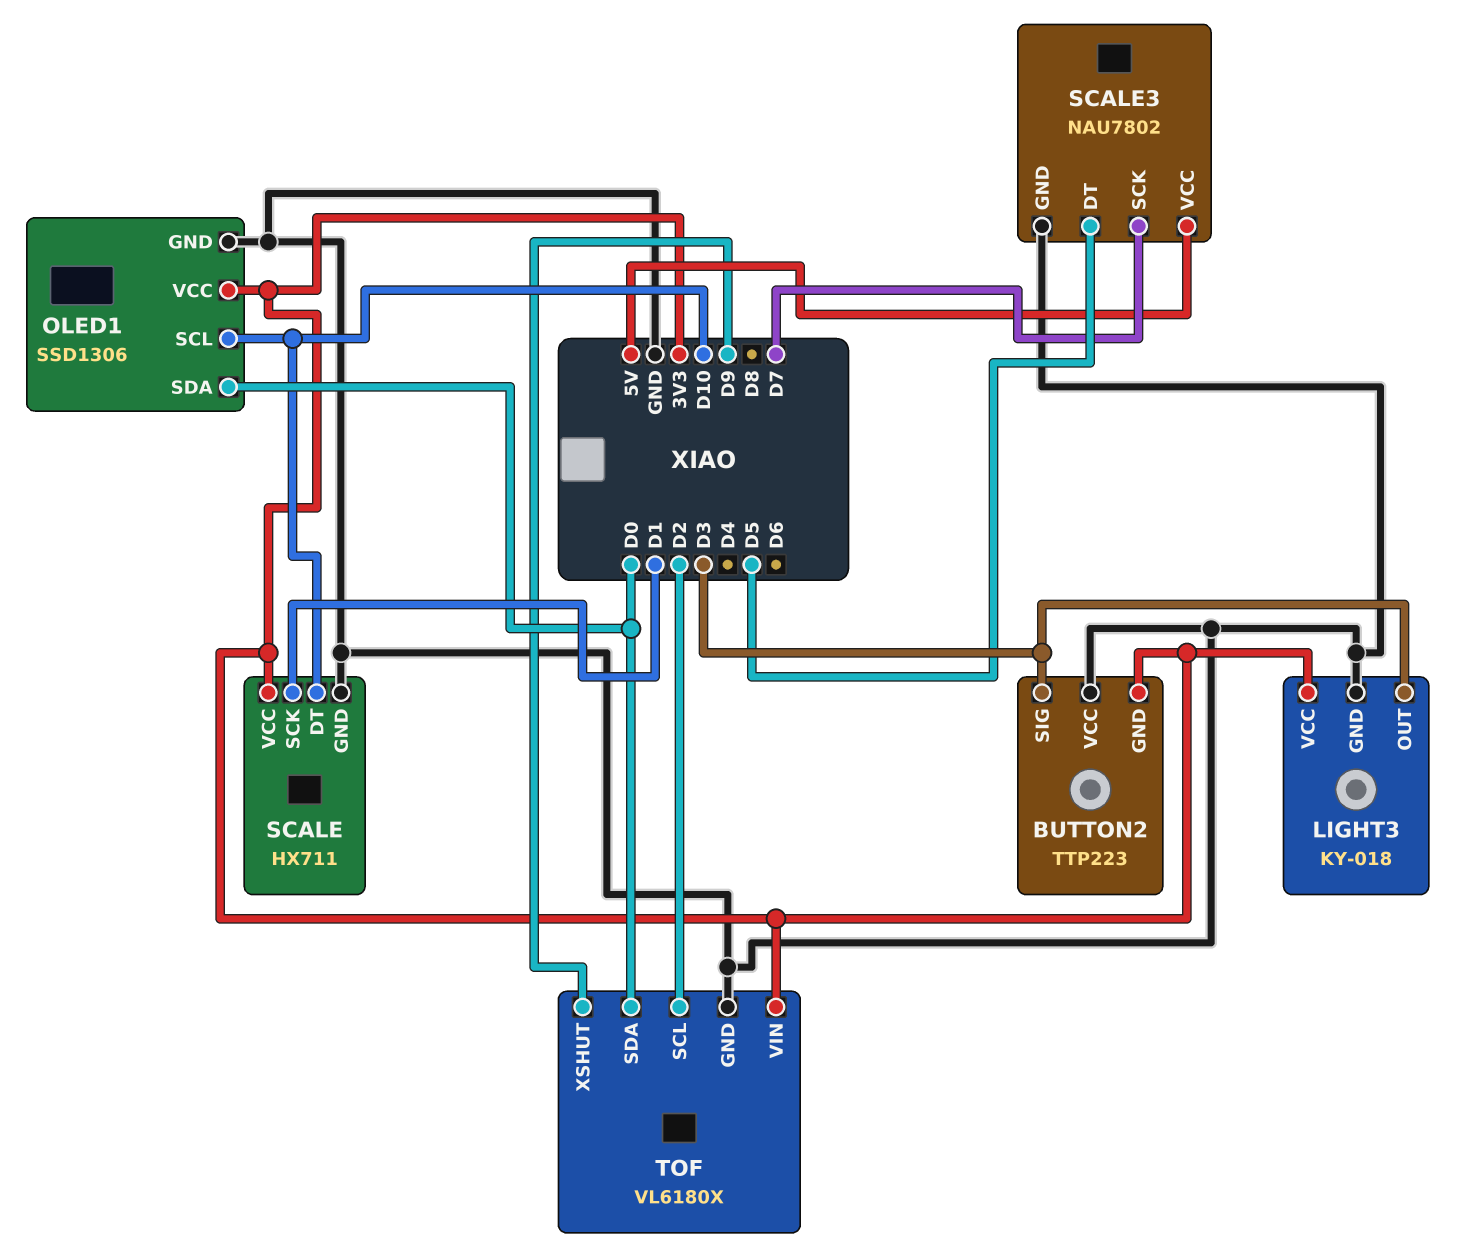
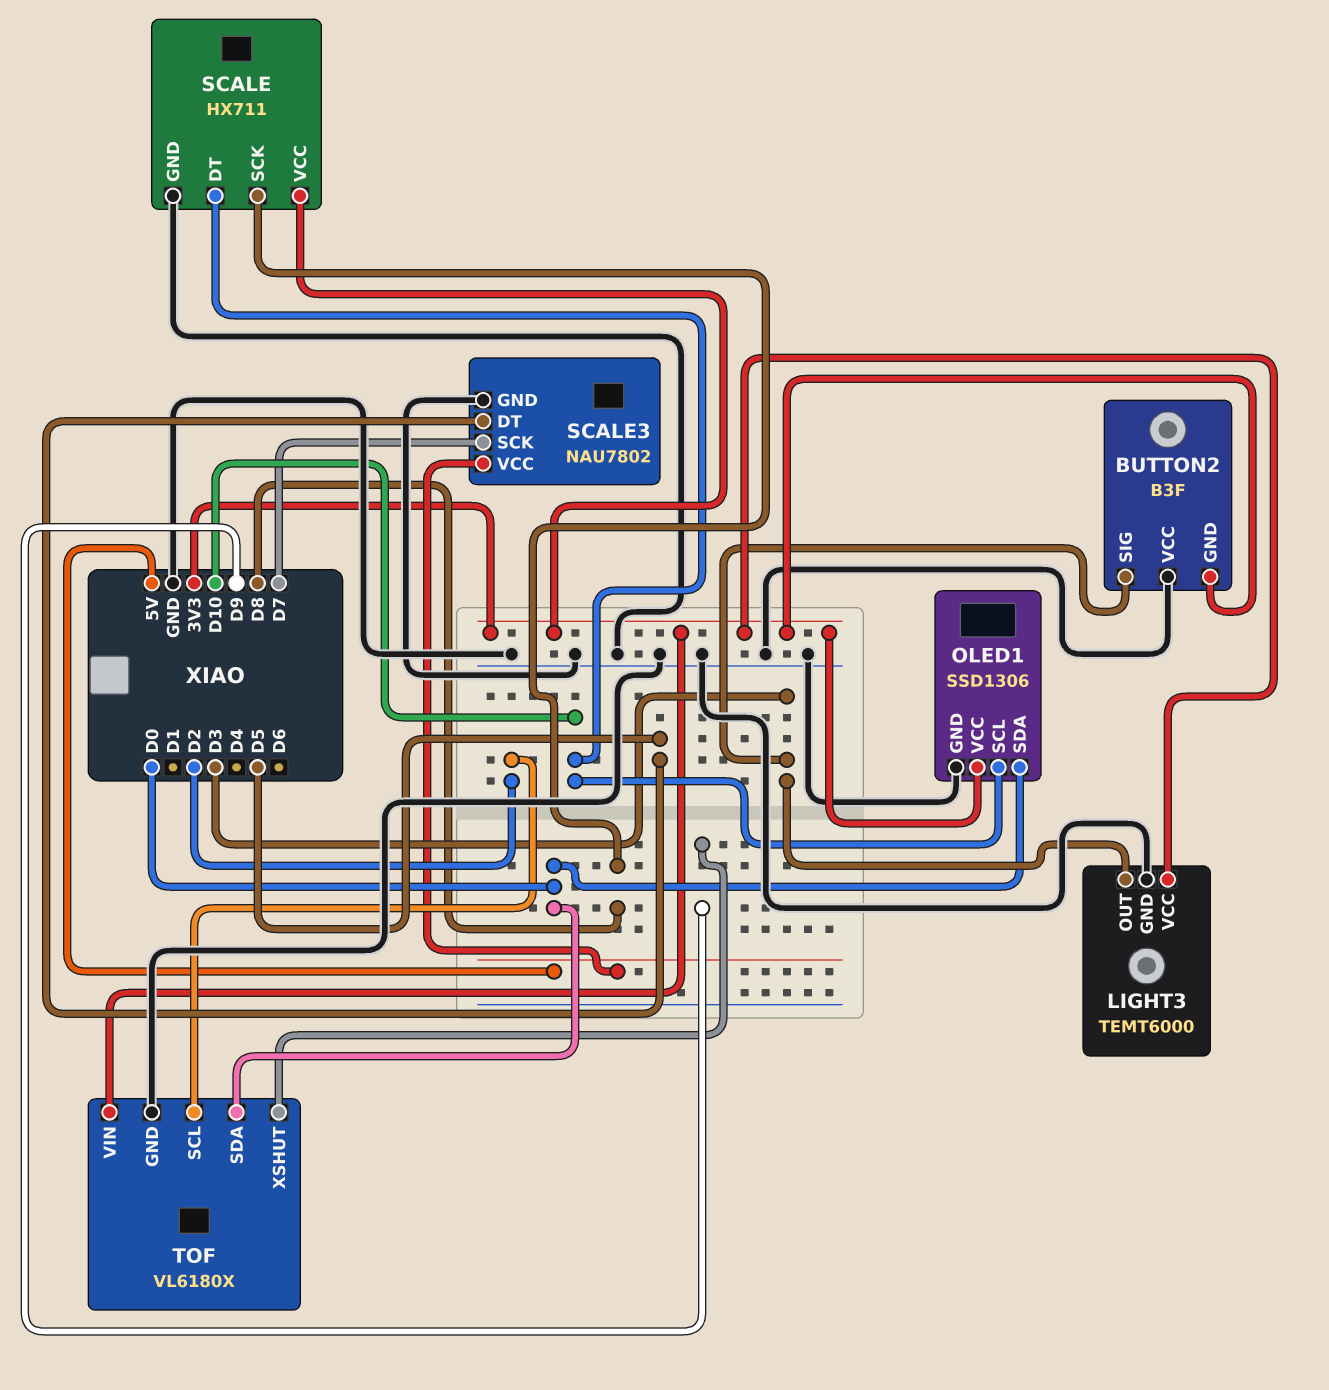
BUTTON2: TTP223 -> B3F
LIGHT3: KY-018 -> TEMT6000
SCALE pin SCK: D1 -> D8

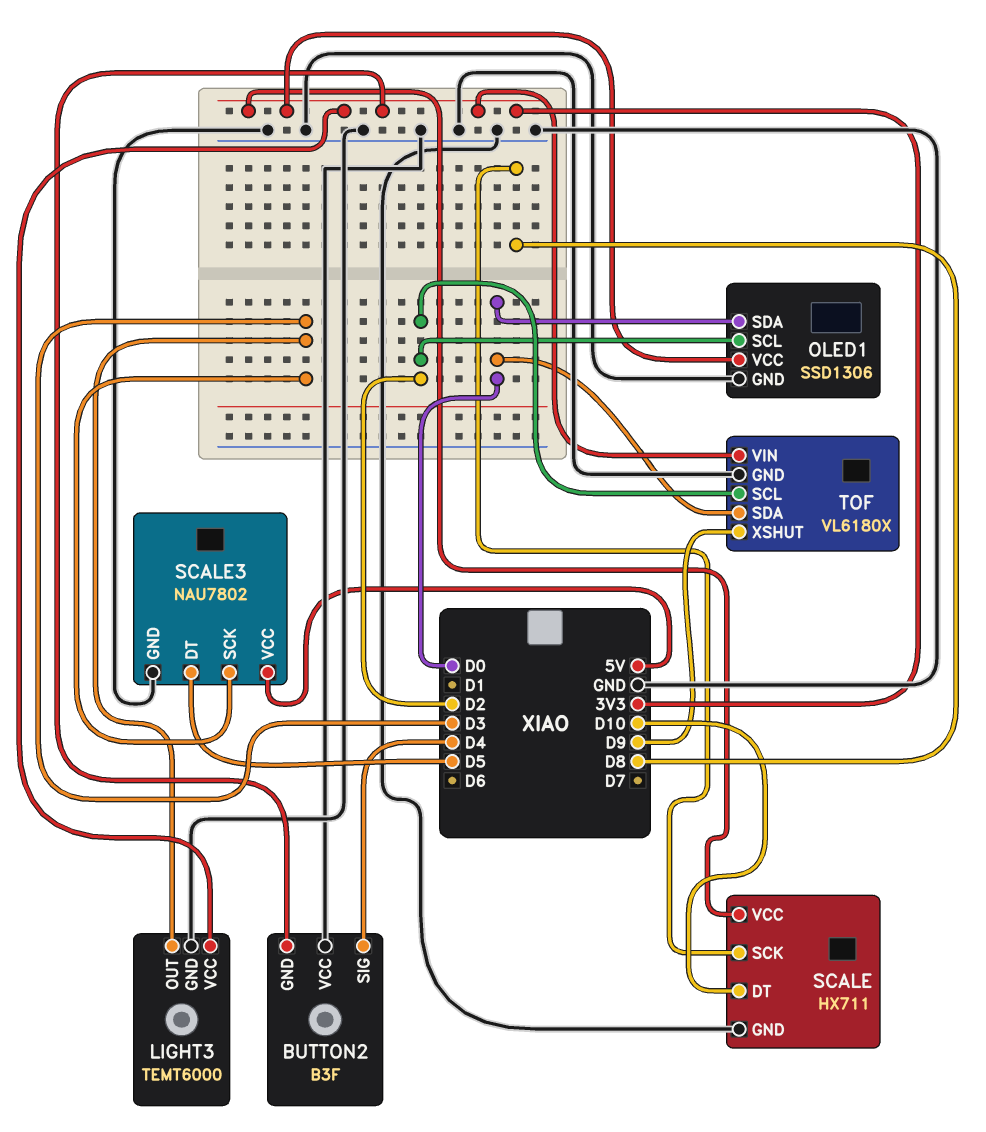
BUTTON2 pin SIG: D3 -> D4
OLED1 pin SCL: D10 -> D2
SCALE3 pin SCK: D7 -> D3

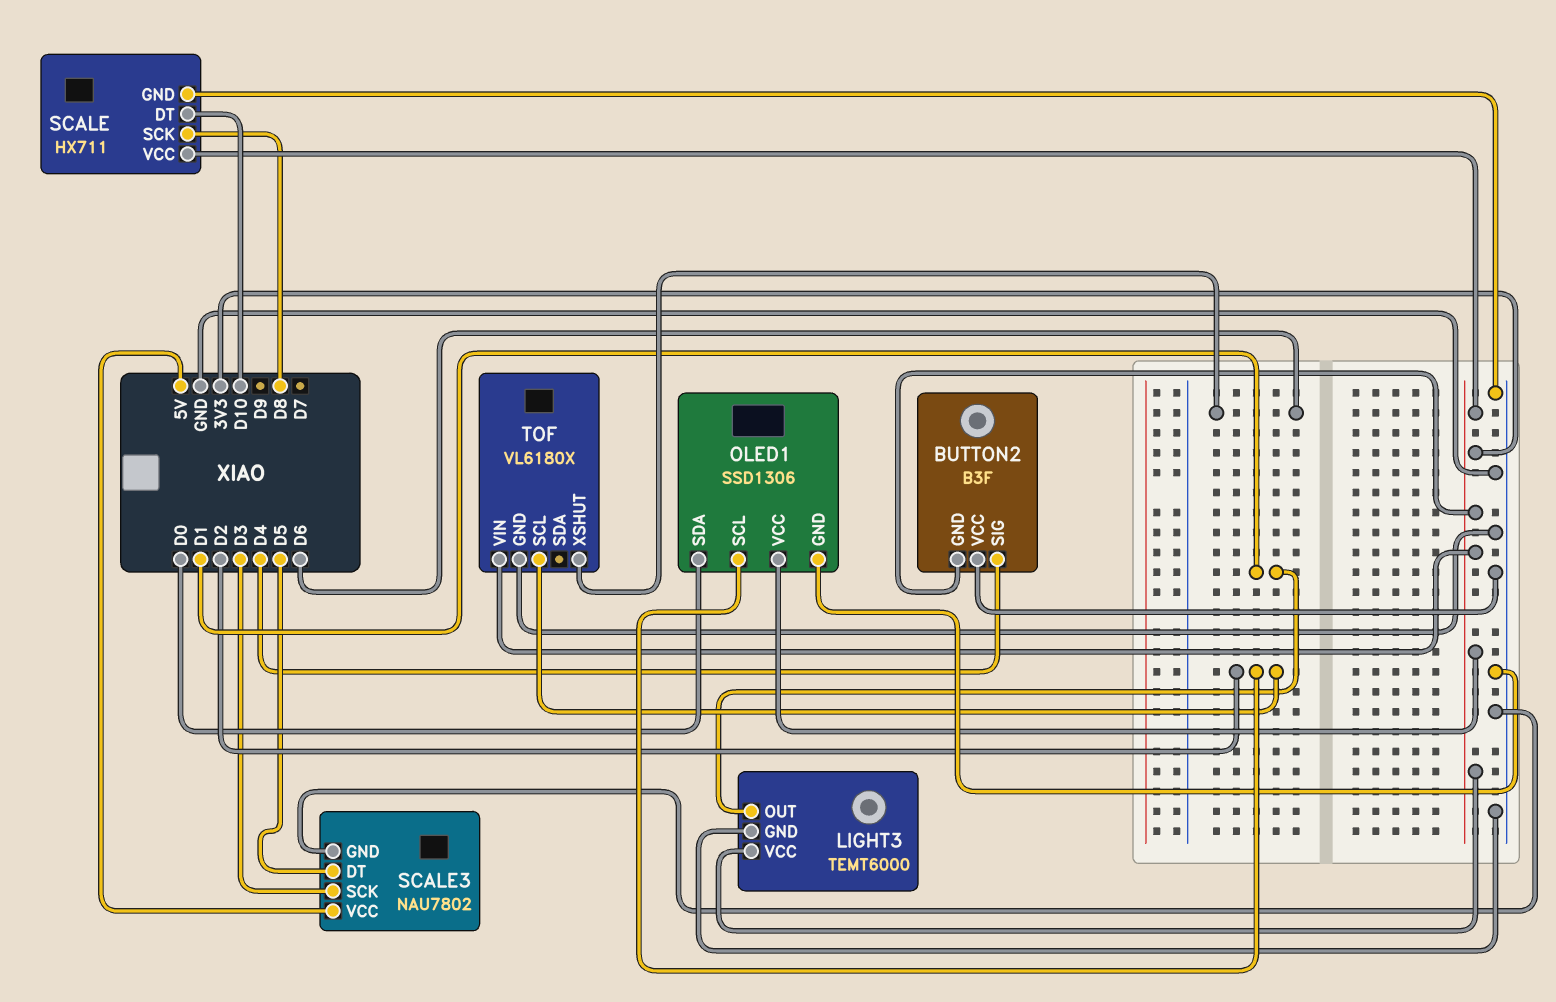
LIGHT3 pin OUT: D3 -> D1
TOF pin SDA: D0 -> none
TOF pin XSHUT: D9 -> D6

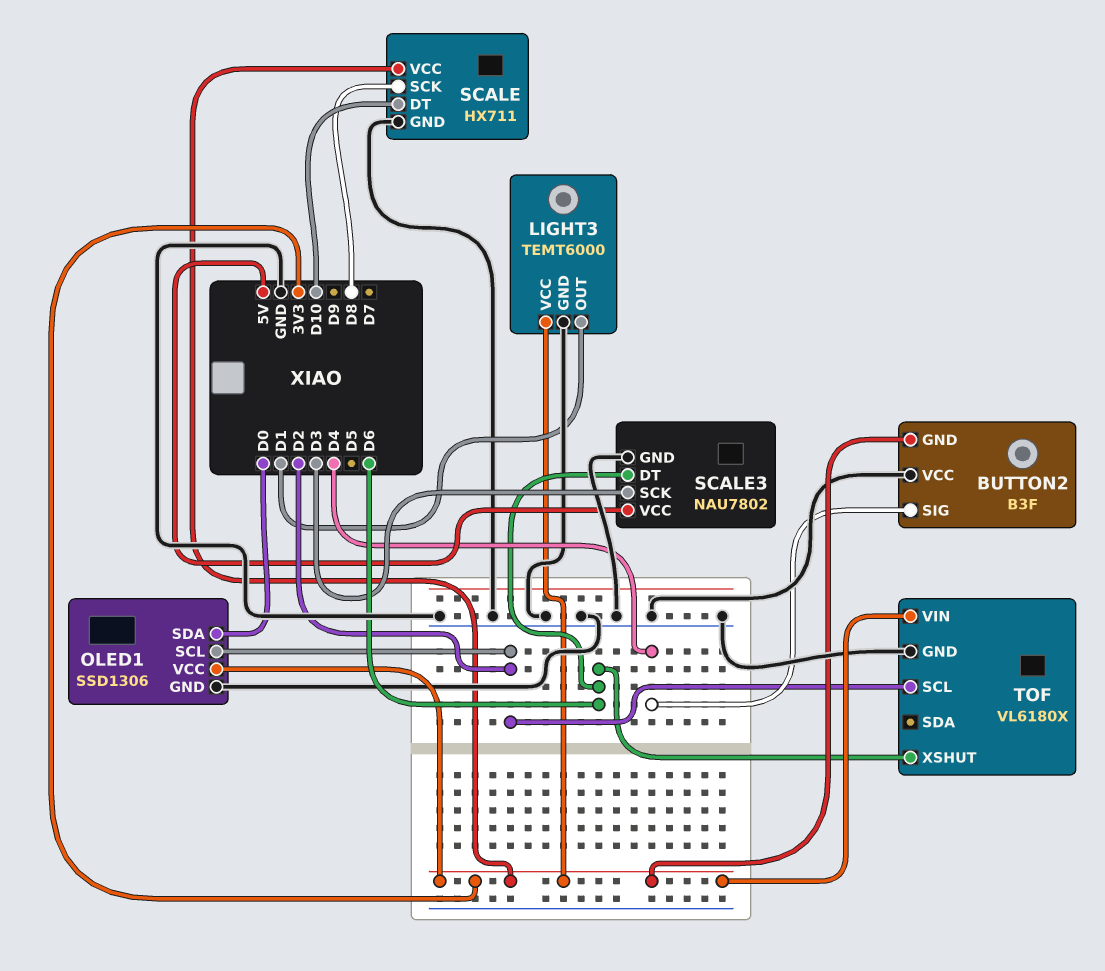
SCALE3 pin DT: D5 -> D6

